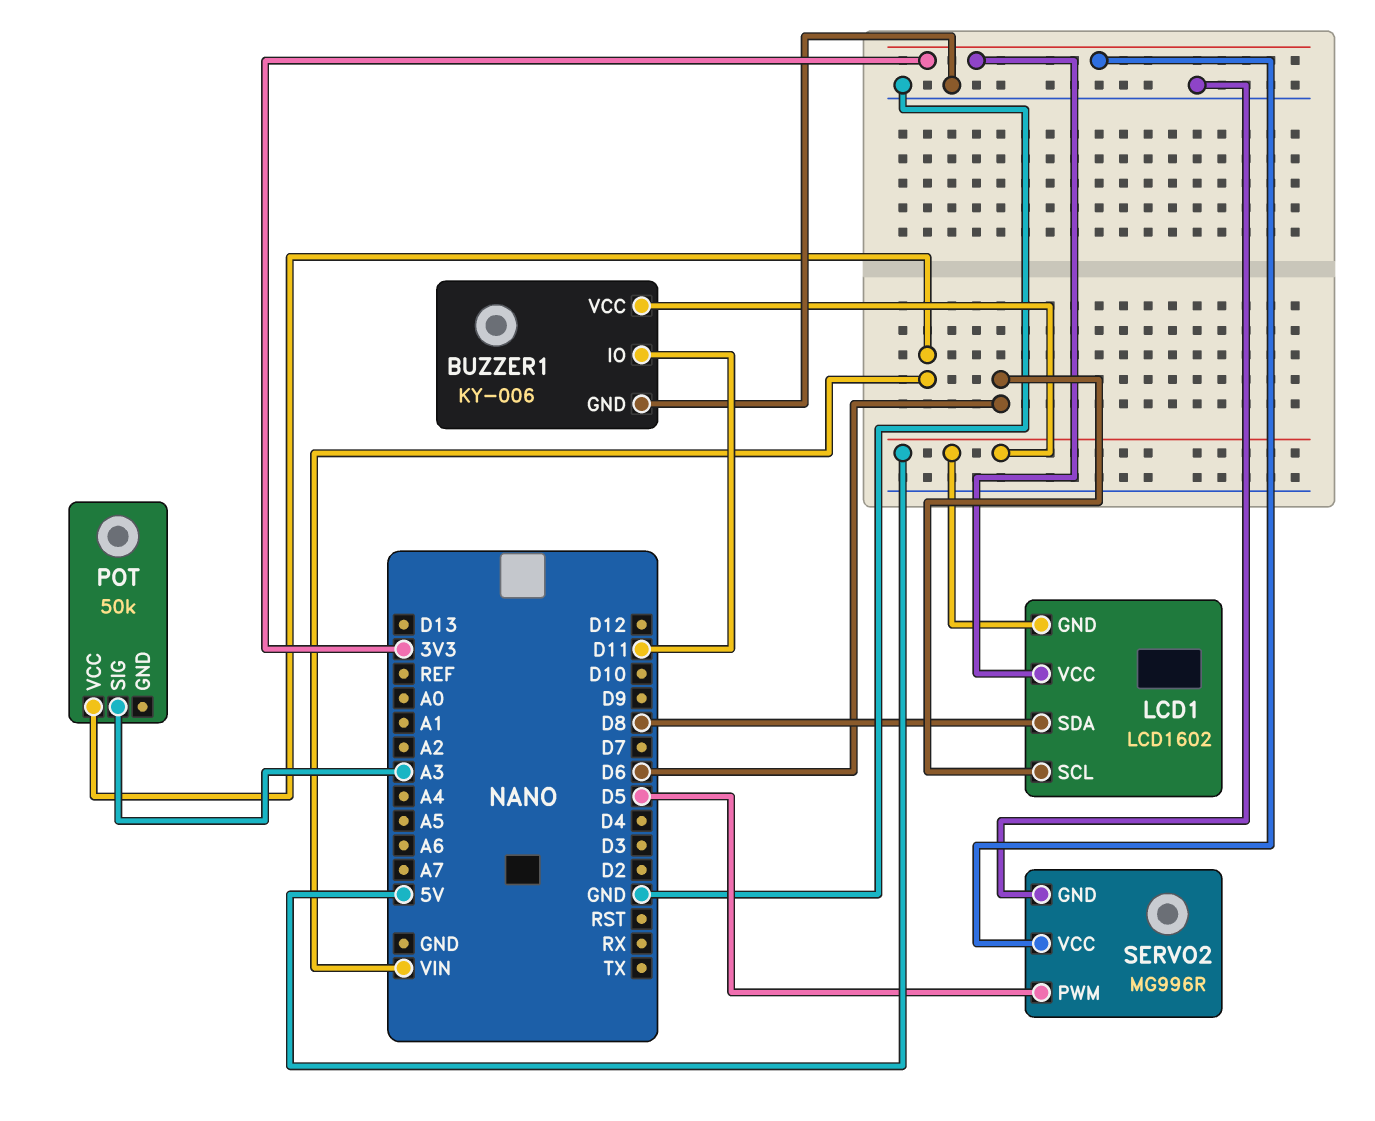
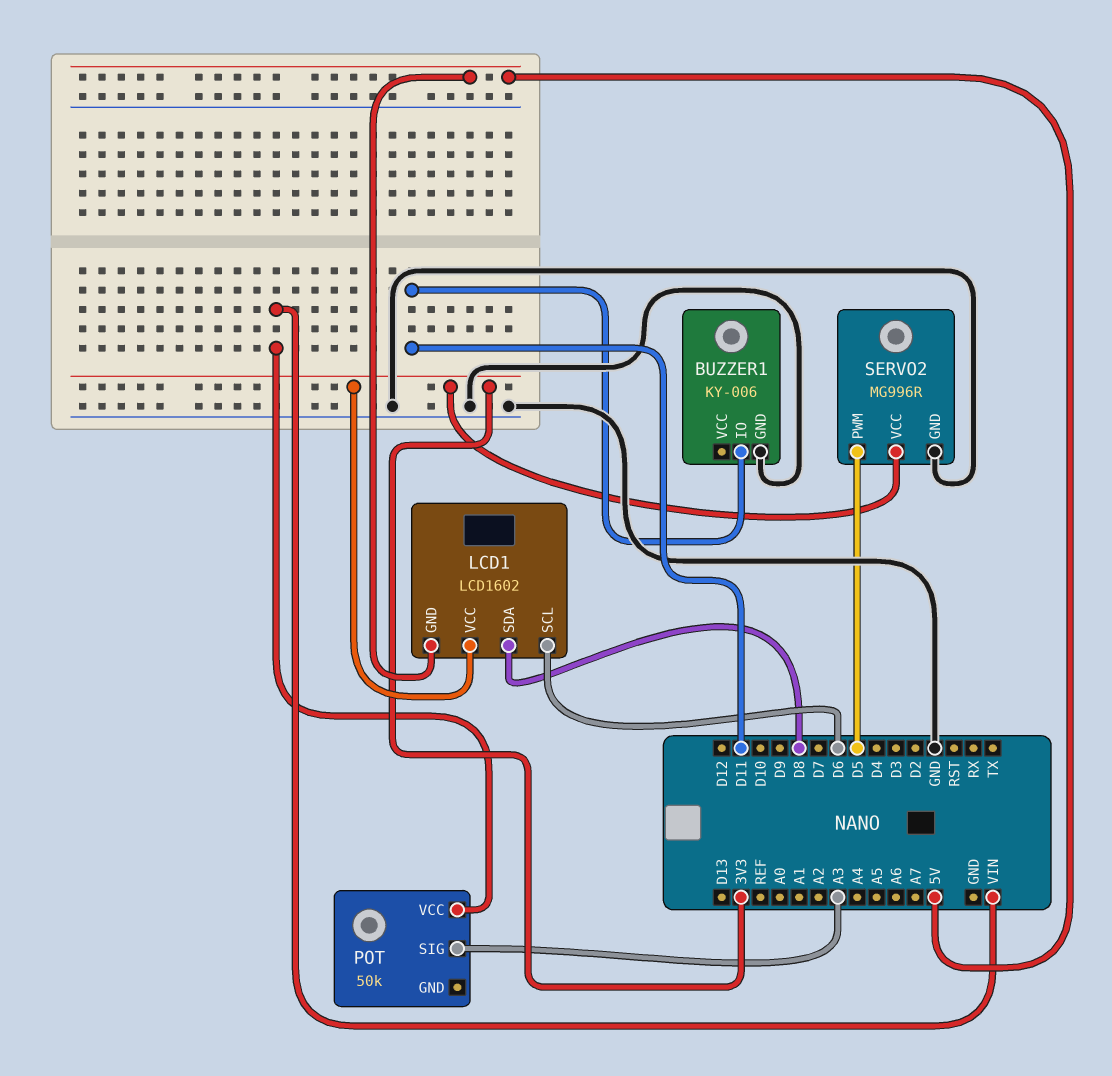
BUZZER1 pin VCC: 5V -> none

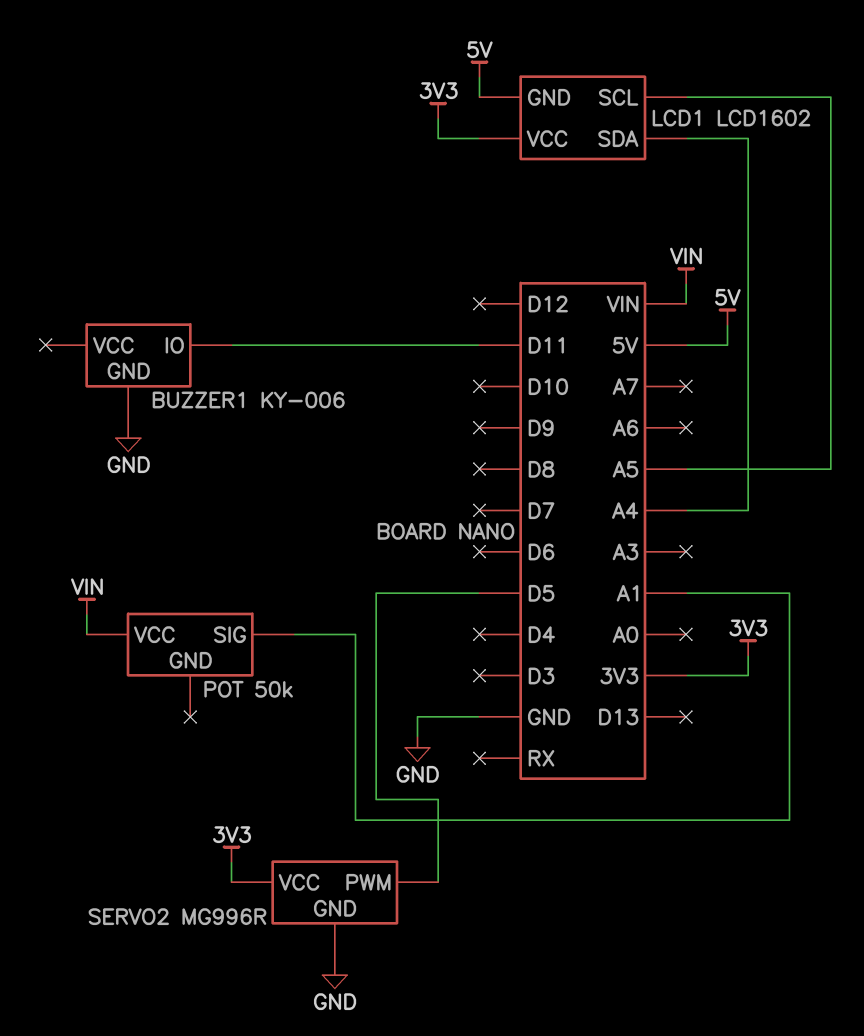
LCD1 pin SCL: D6 -> A5
LCD1 pin SDA: D8 -> A4
POT pin SIG: A3 -> A1

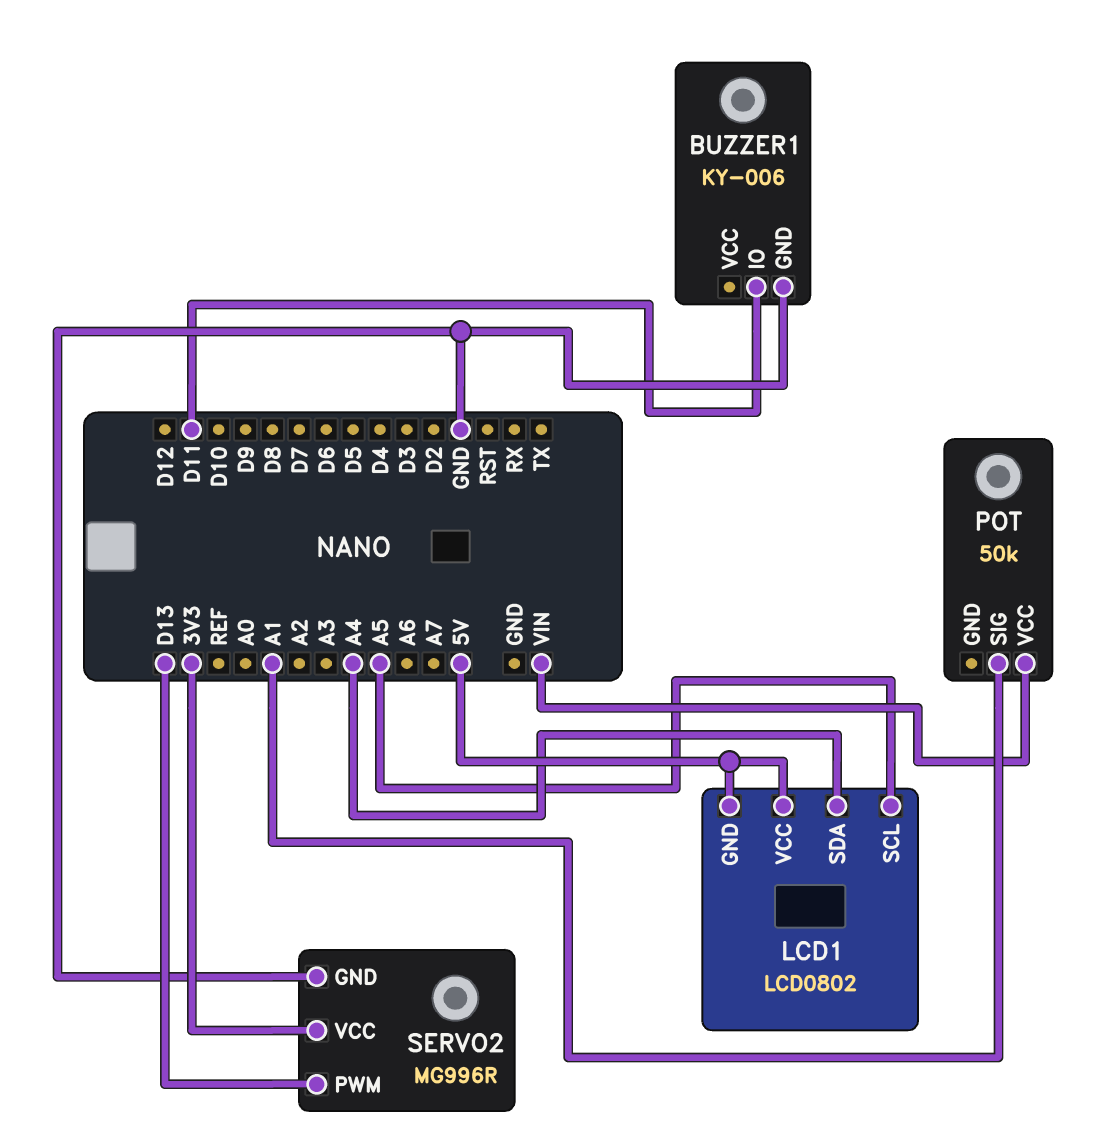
LCD1: LCD1602 -> LCD0802
LCD1 pin VCC: 3V3 -> 5V
SERVO2 pin PWM: D5 -> D13

